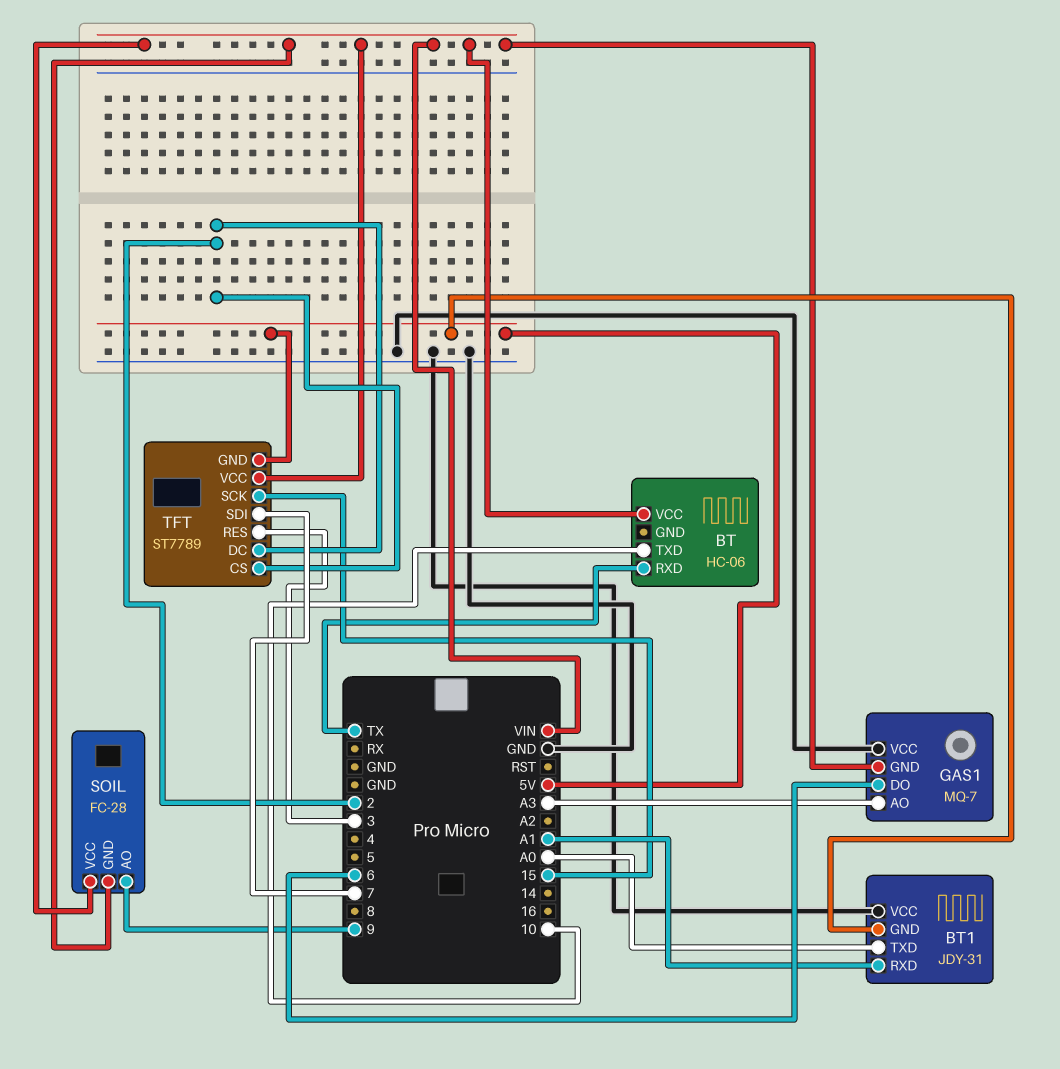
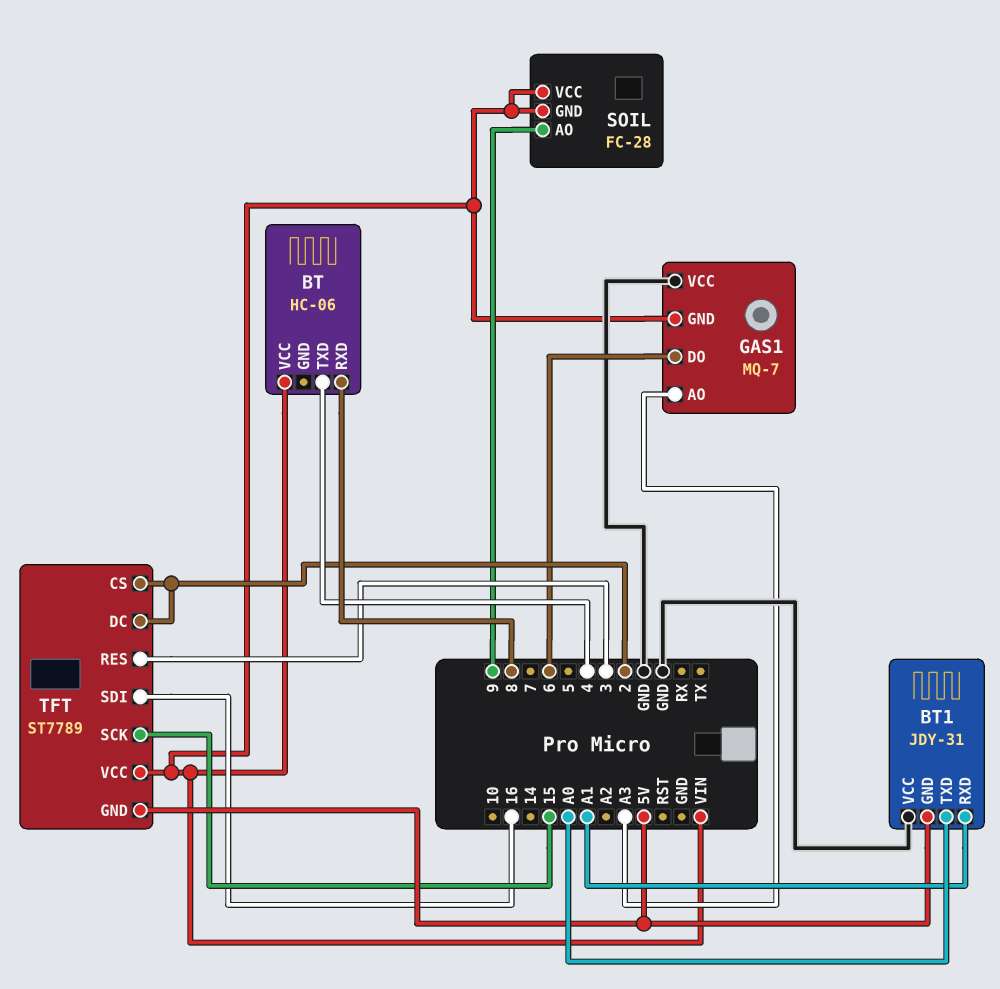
BT pin RXD: TX -> 8
BT pin TXD: 10 -> 4
TFT pin SDI: 7 -> 16

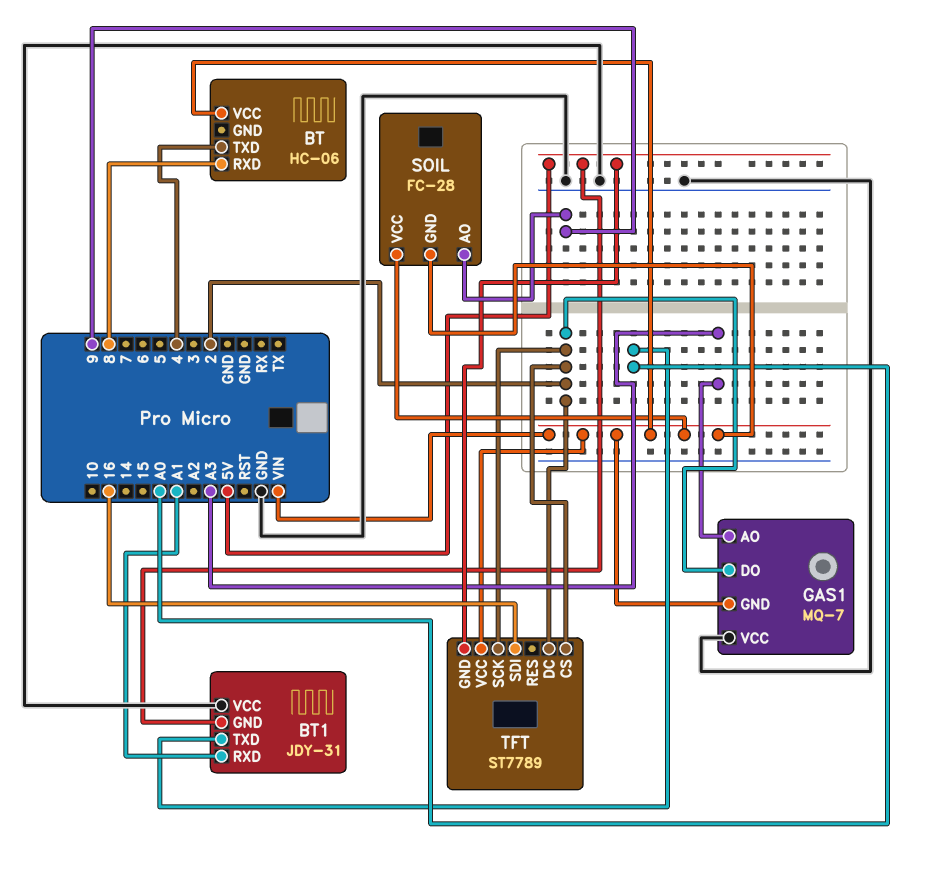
GAS1 pin DO: 6 -> 2
TFT pin RES: 3 -> none
TFT pin SCK: 15 -> 2

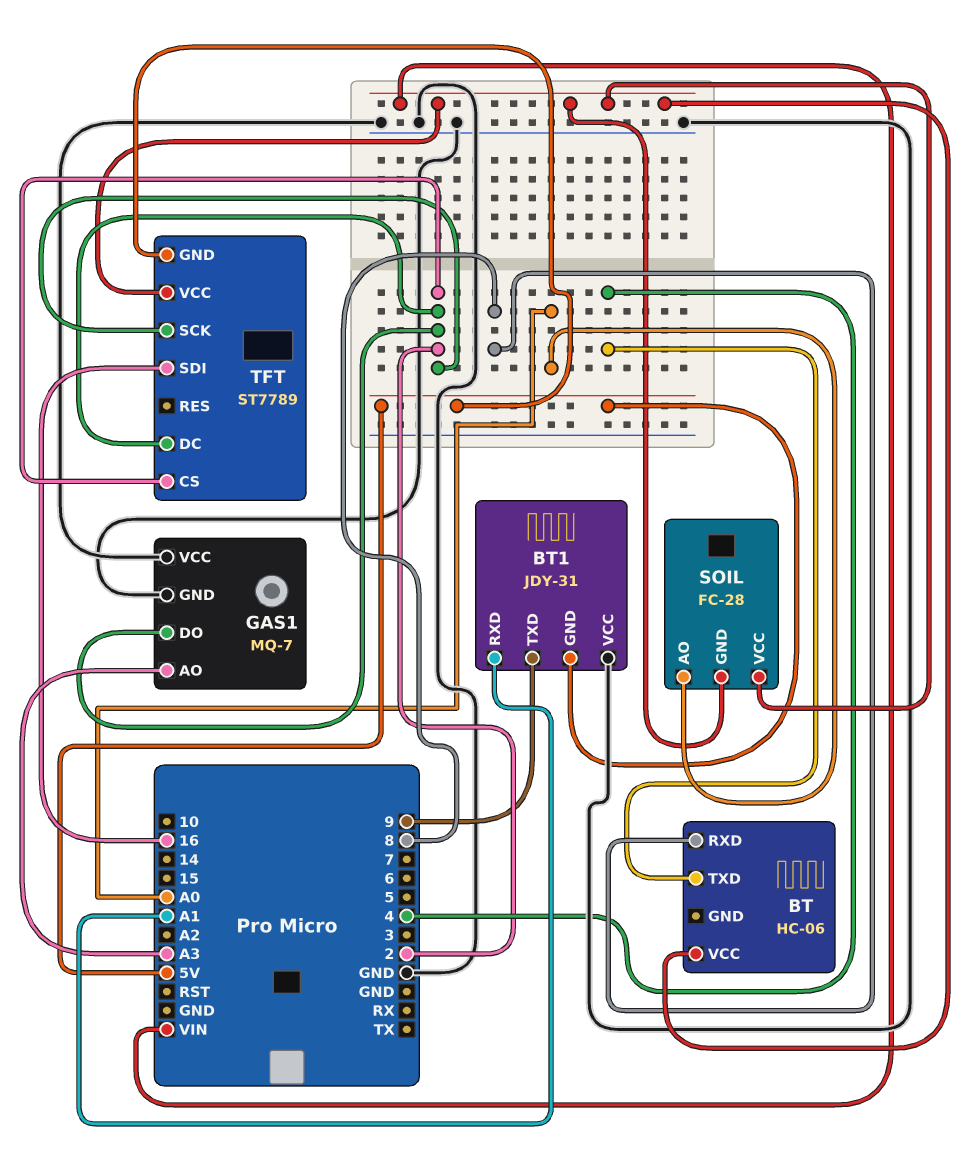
BT1 pin TXD: A0 -> 9
GAS1 pin GND: VIN -> GND
SOIL pin AO: 9 -> A0

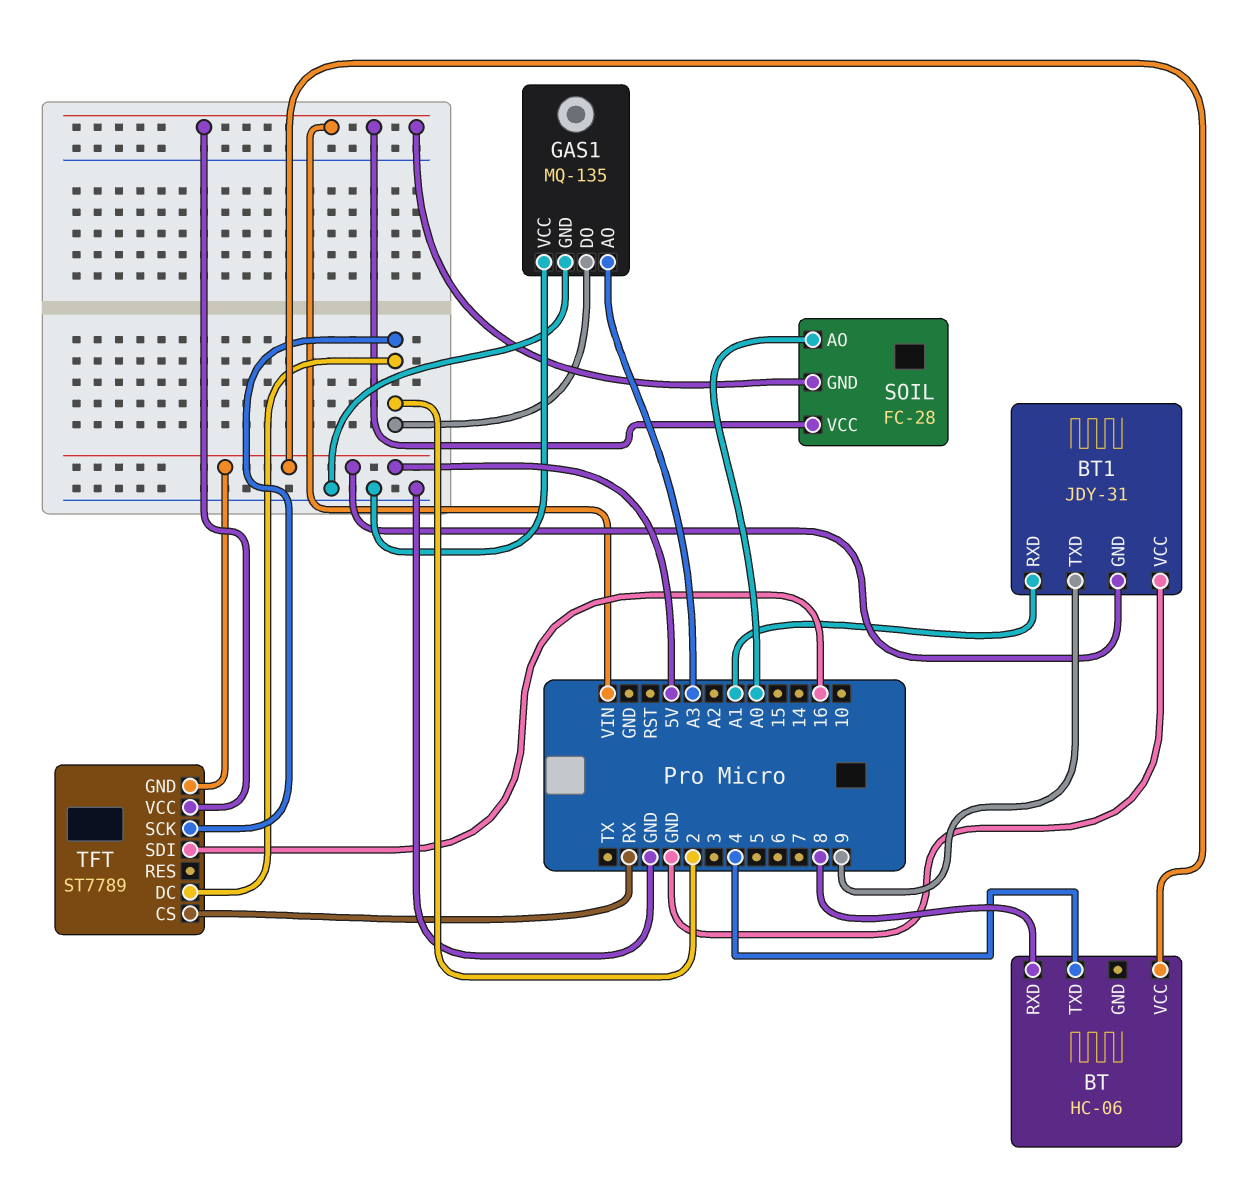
BT pin VCC: VIN -> 5V
GAS1: MQ-7 -> MQ-135
TFT pin CS: 2 -> RX

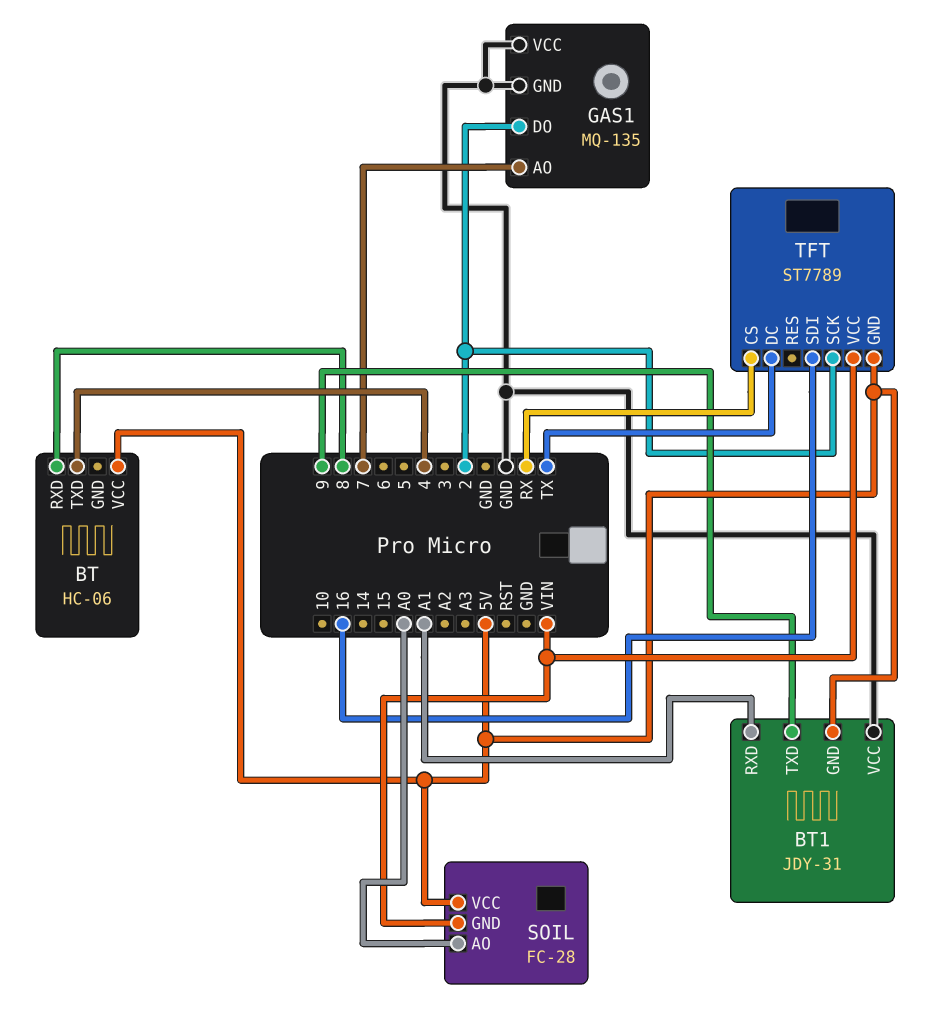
GAS1 pin AO: A3 -> 7
SOIL pin VCC: VIN -> 5V
TFT pin DC: 2 -> TX

